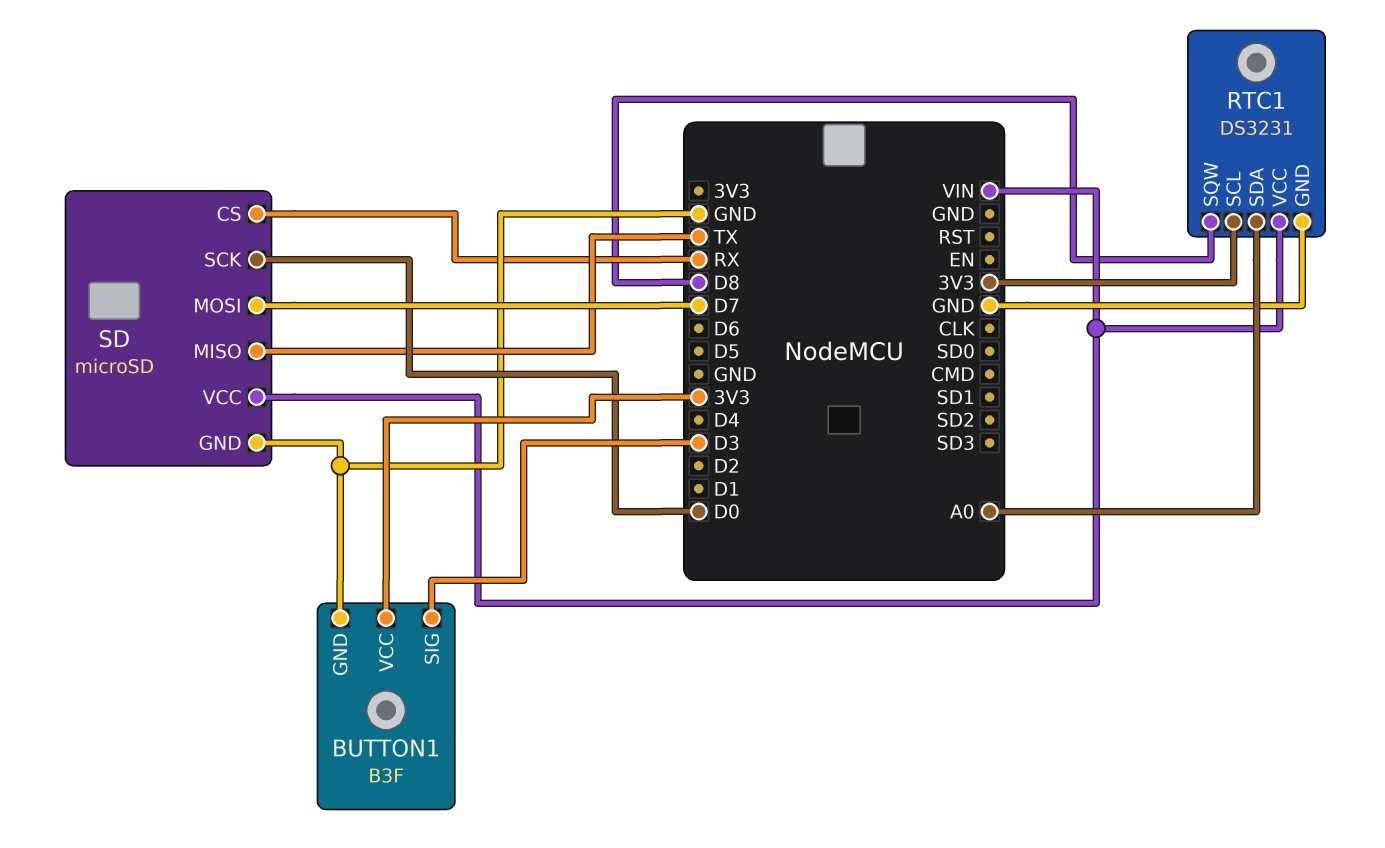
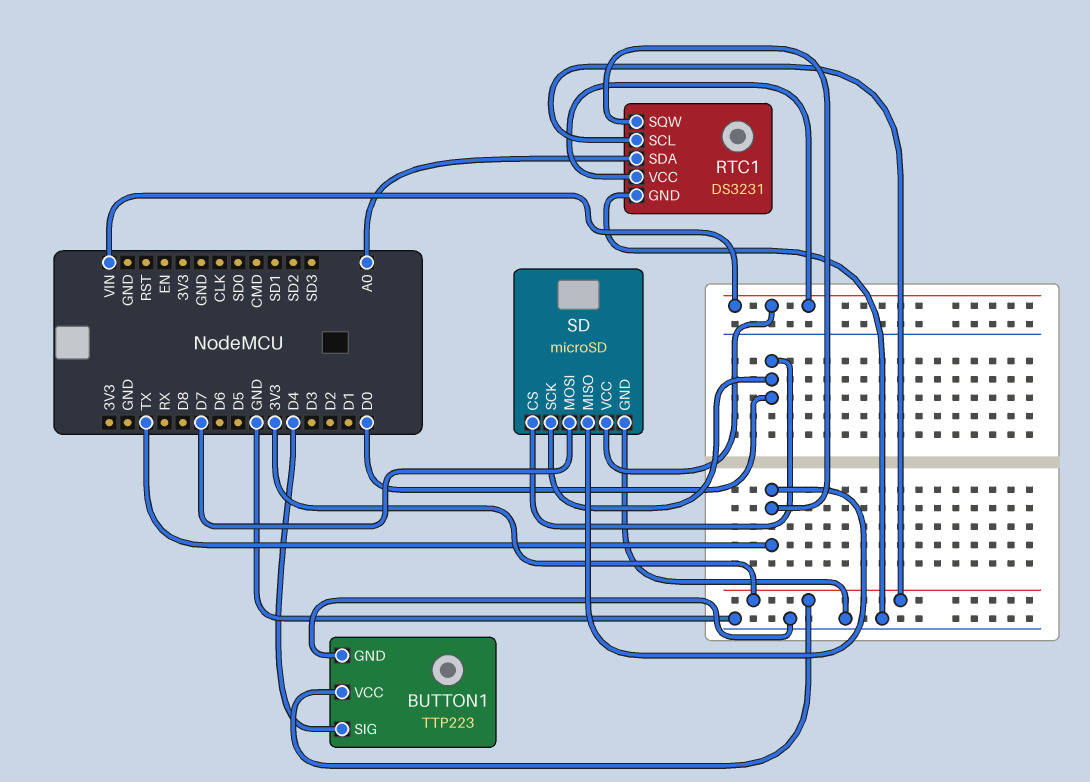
BUTTON1: B3F -> TTP223
BUTTON1 pin SIG: D3 -> D4
RTC1 pin SQW: D8 -> TX
SD pin CS: RX -> D0

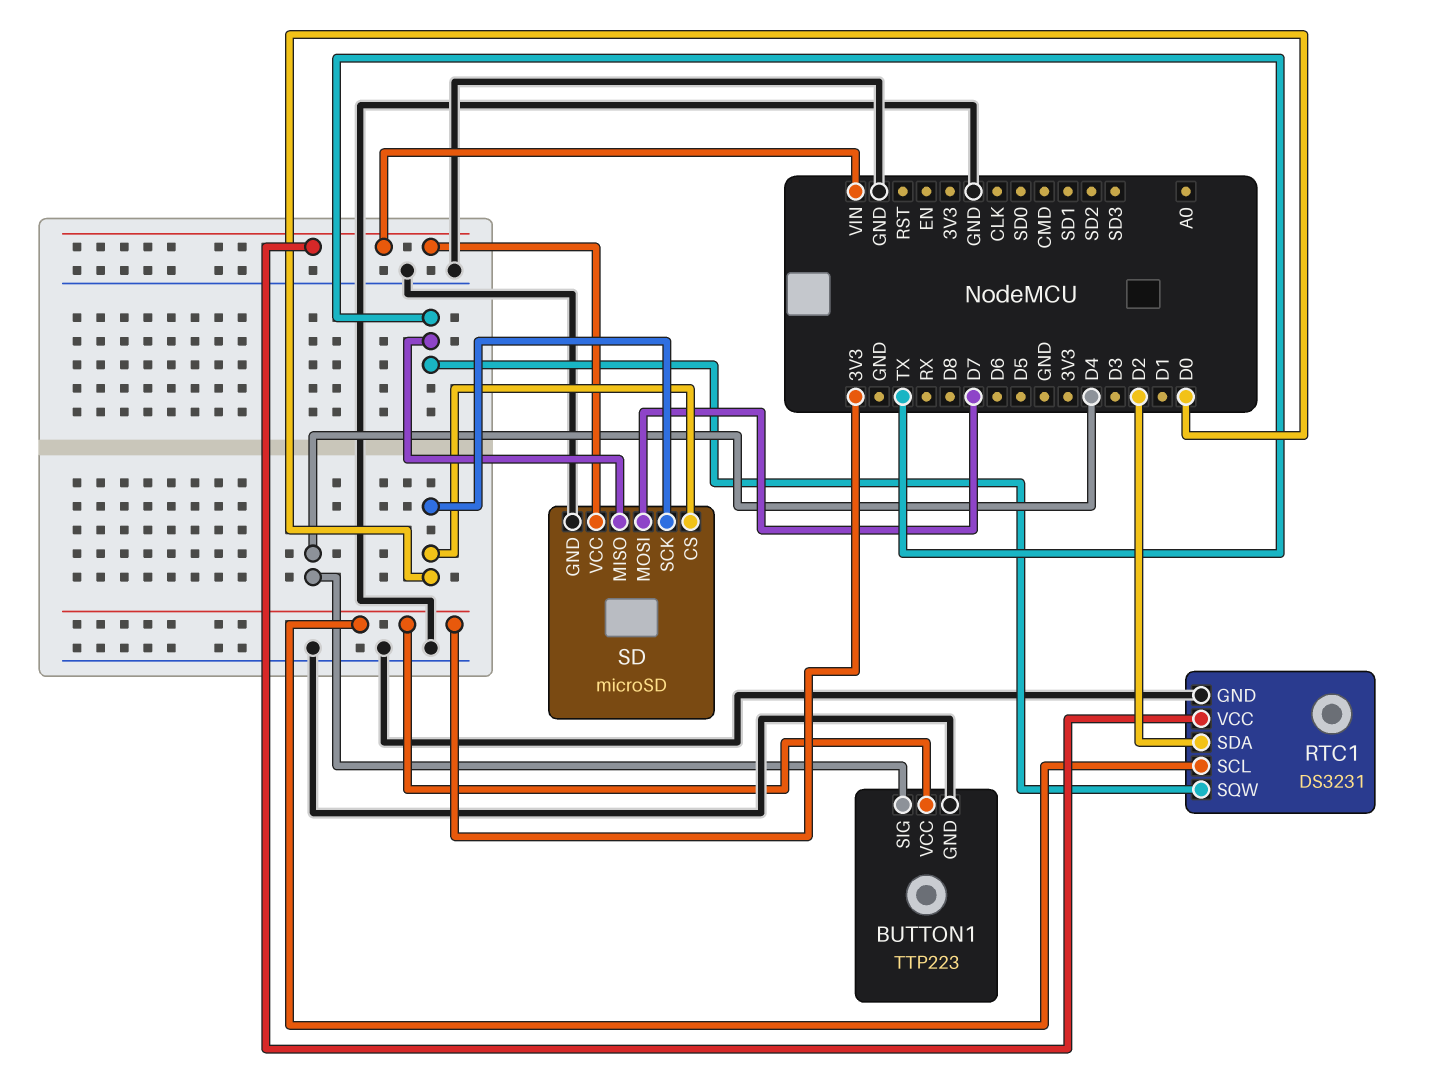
RTC1 pin SDA: A0 -> D2

